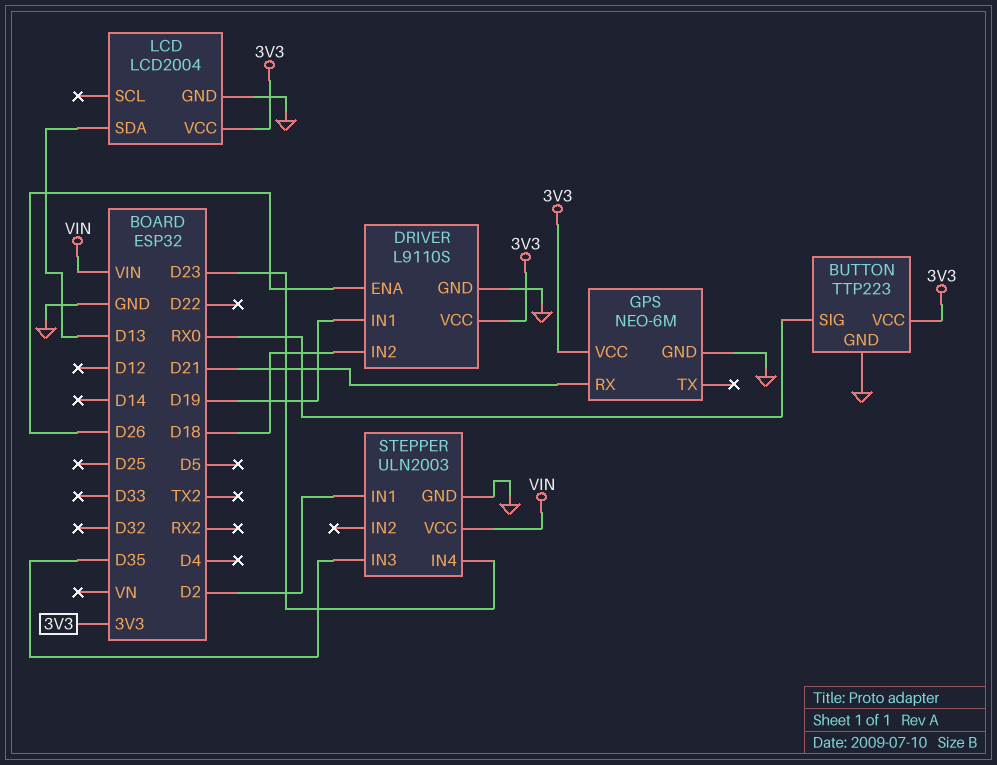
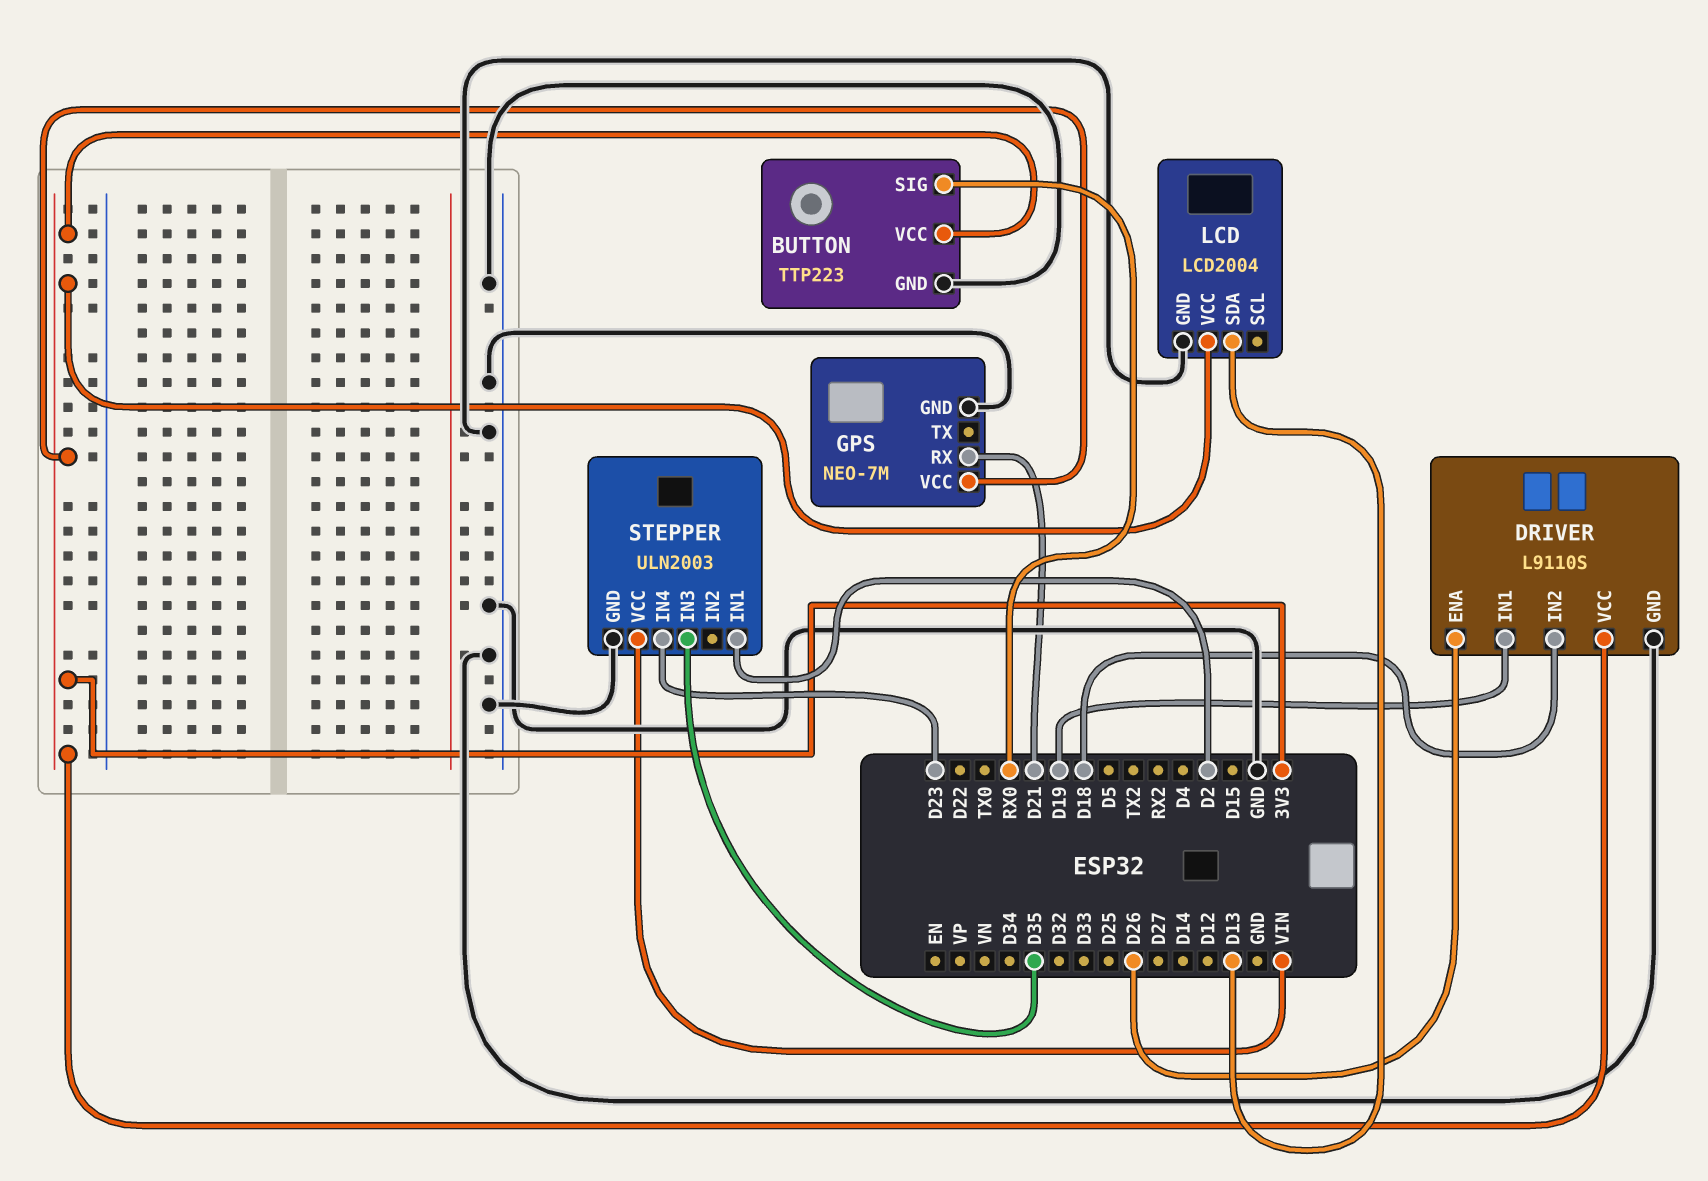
GPS: NEO-6M -> NEO-7M

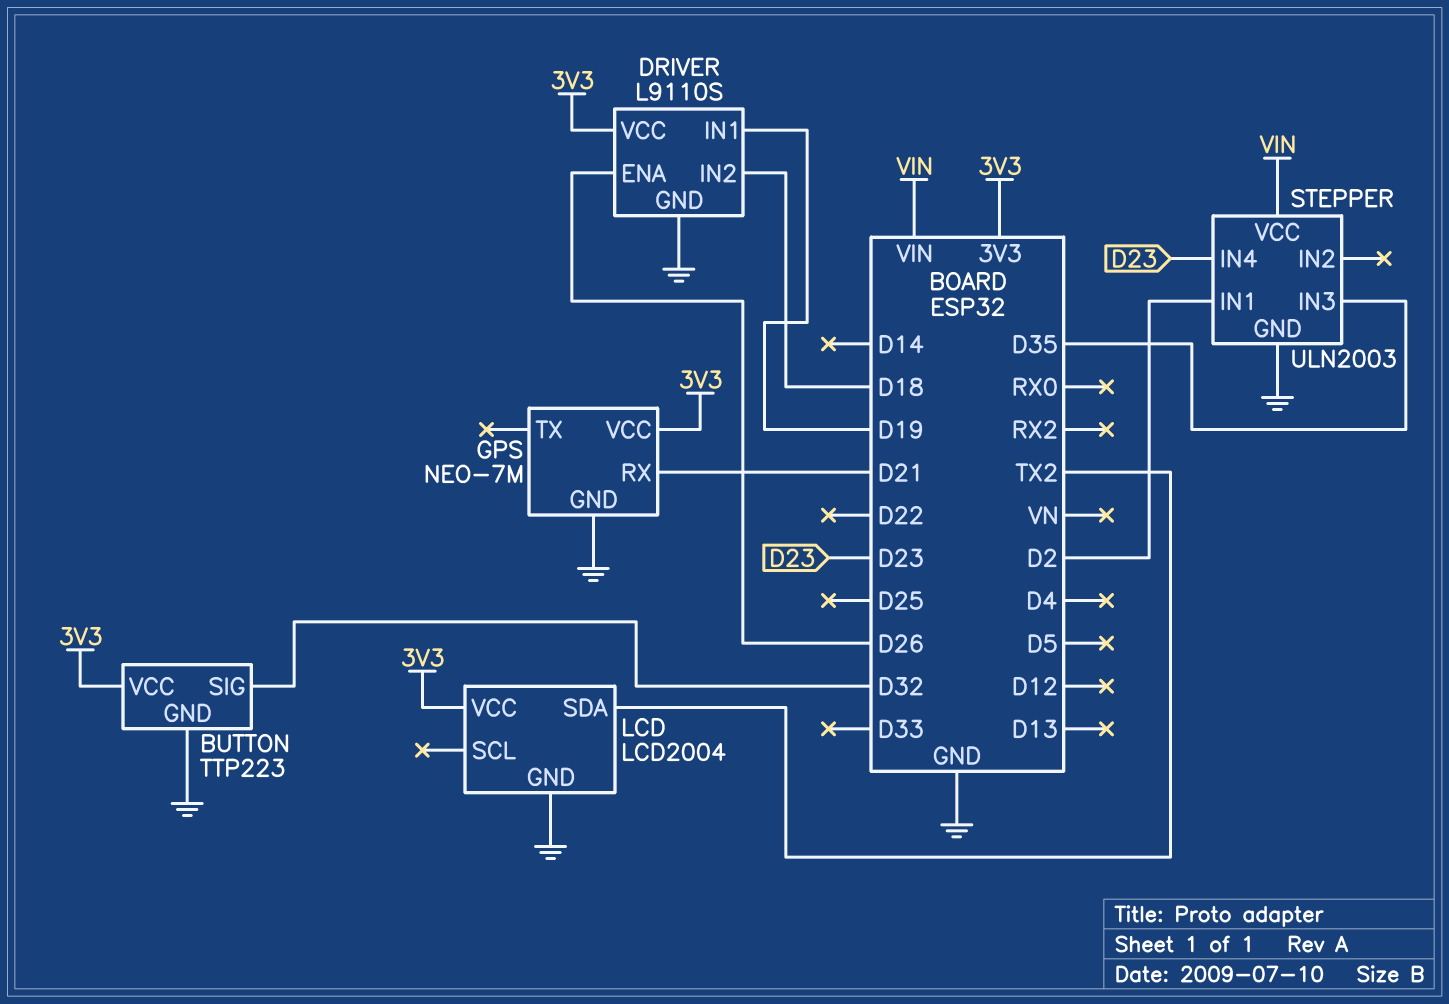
BUTTON pin SIG: RX0 -> D32
LCD pin SDA: D13 -> TX2

